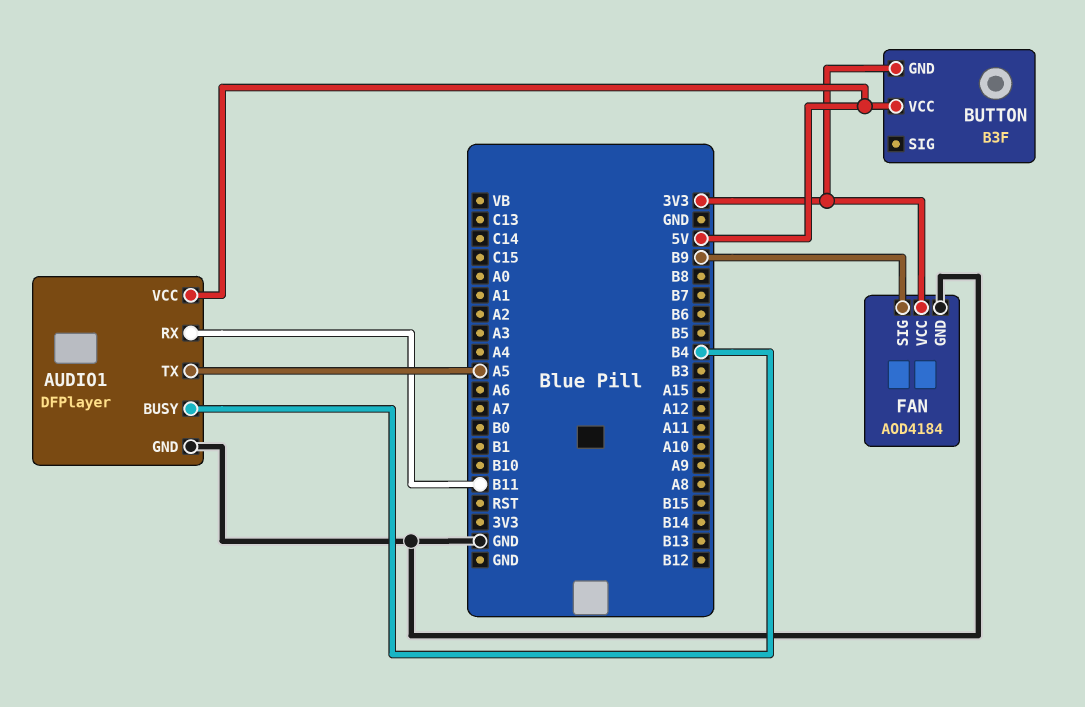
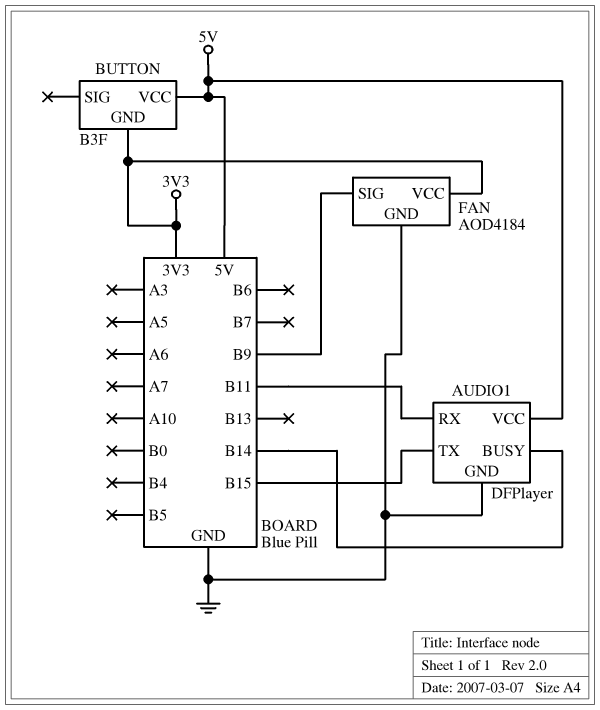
AUDIO1 pin BUSY: B4 -> B14
AUDIO1 pin TX: A5 -> B15

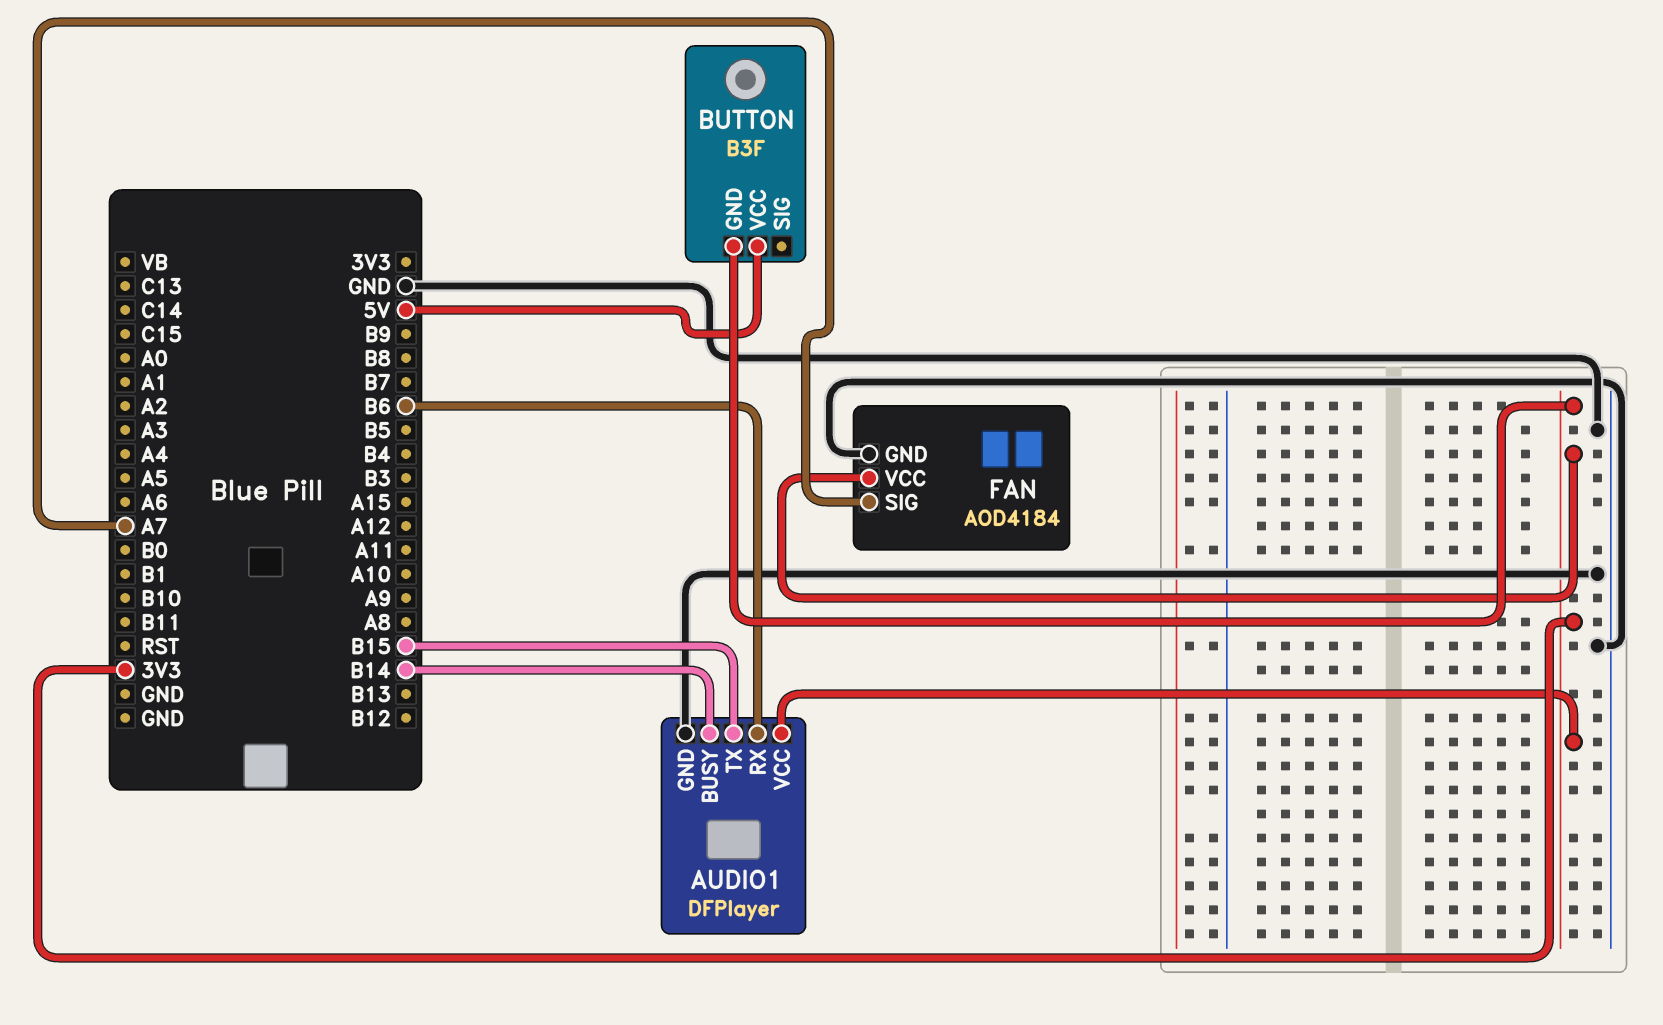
AUDIO1 pin RX: B11 -> B6
AUDIO1 pin VCC: 5V -> 3V3
FAN pin SIG: B9 -> A7

